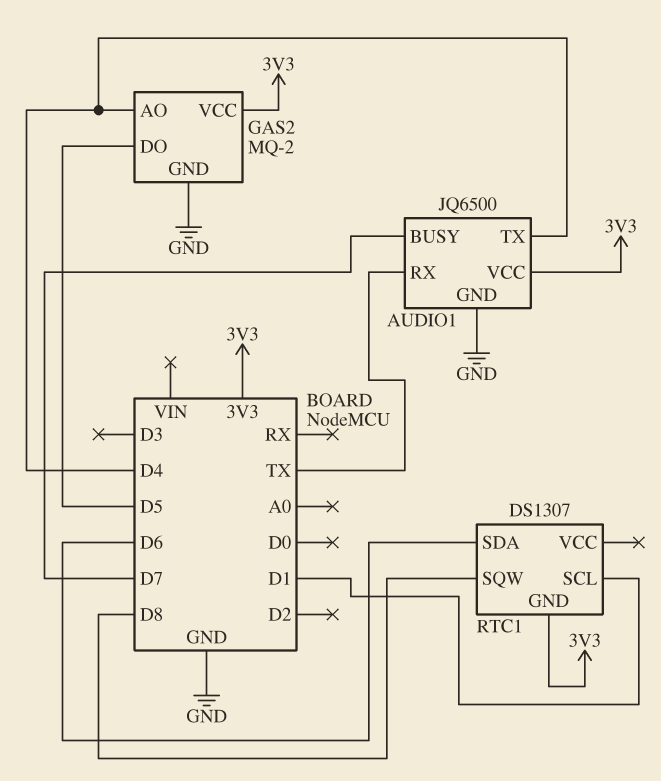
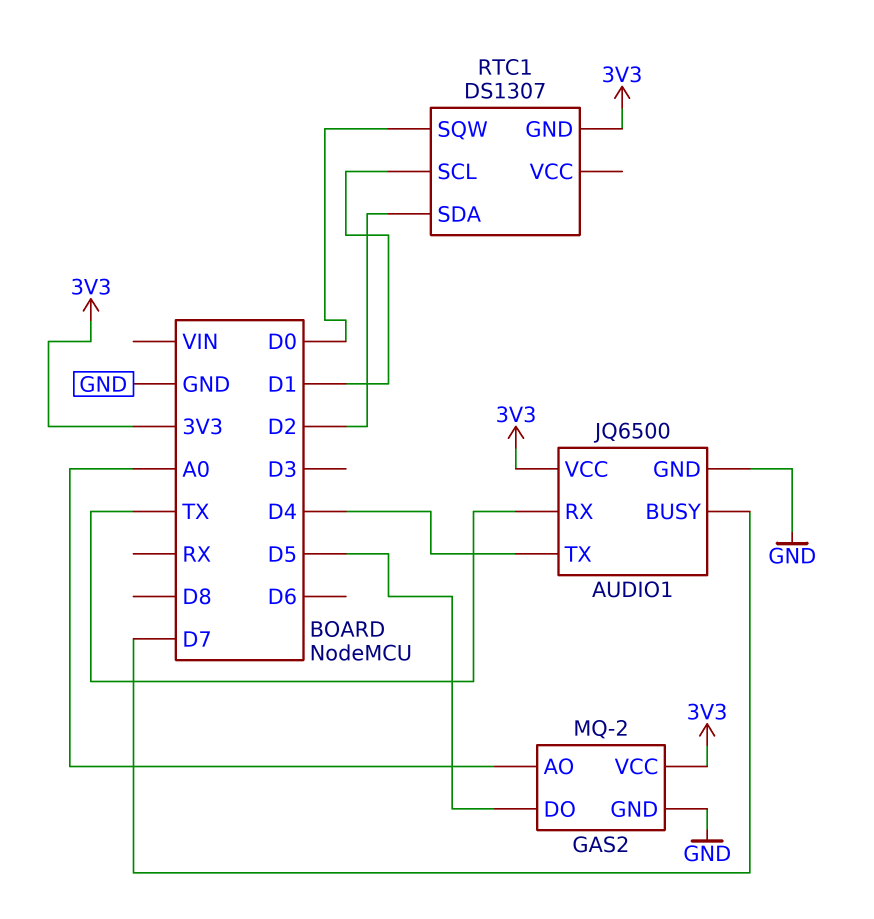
GAS2 pin AO: D4 -> A0
RTC1 pin SDA: D6 -> D2
RTC1 pin SQW: D8 -> D0

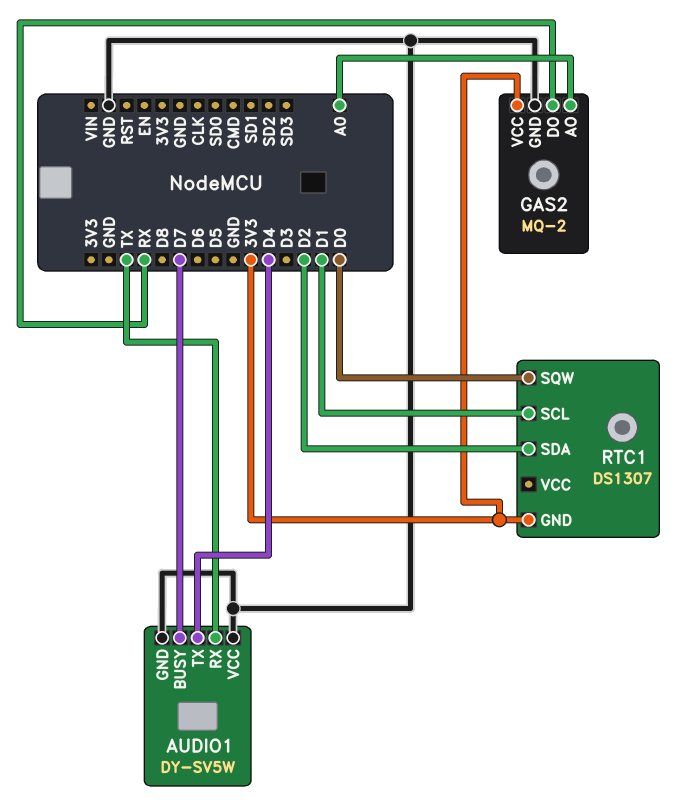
AUDIO1: JQ6500 -> DY-SV5W
AUDIO1 pin VCC: 3V3 -> GND
GAS2 pin DO: D5 -> RX

